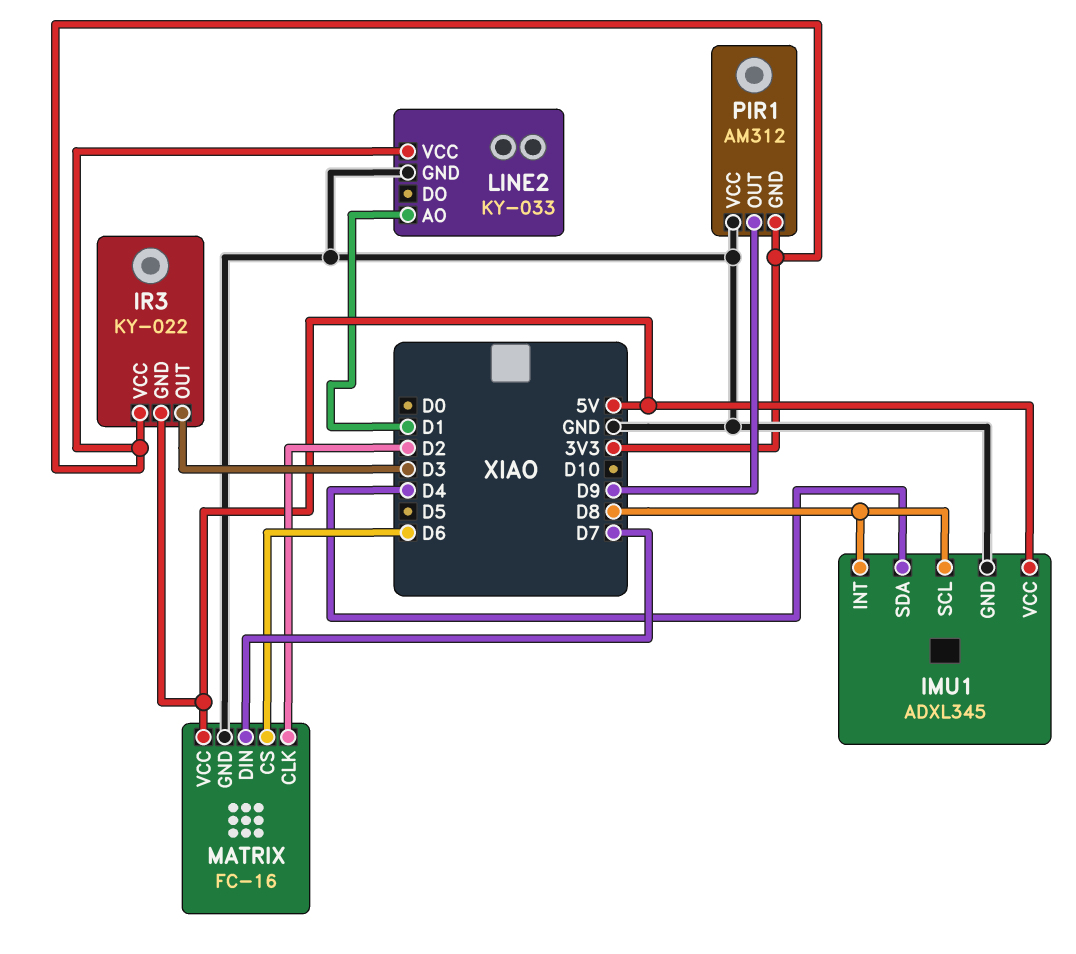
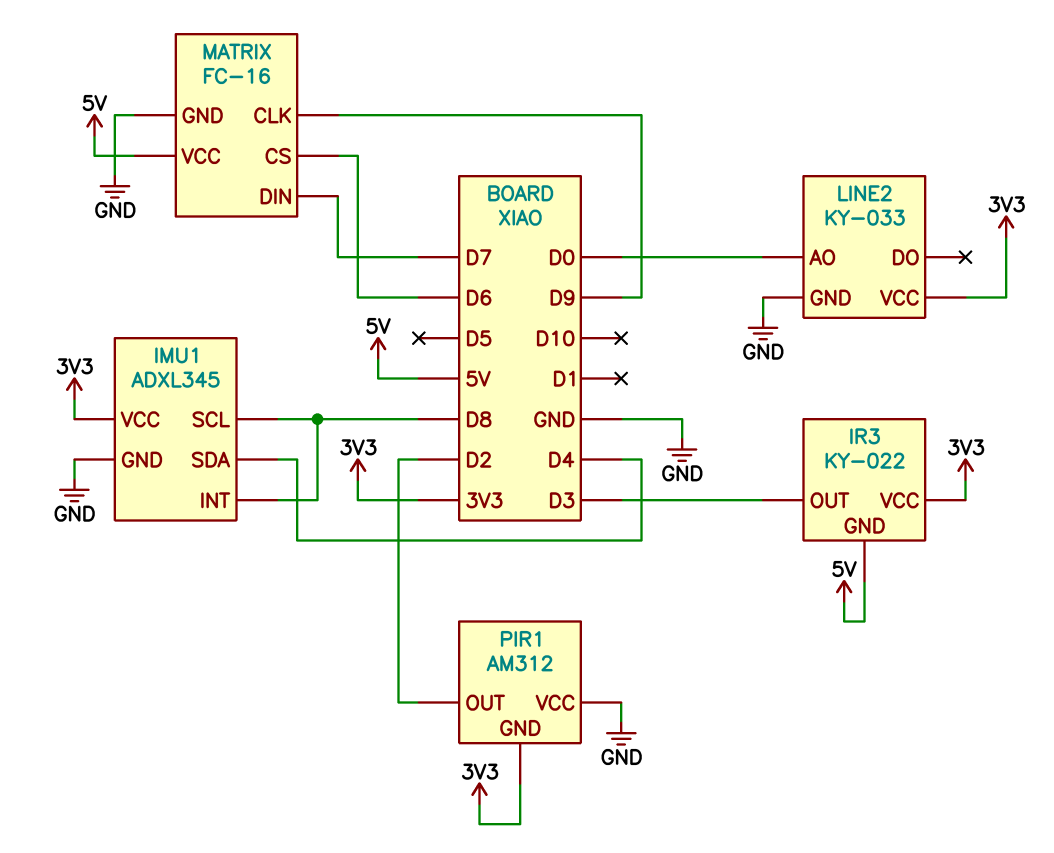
IMU1 pin VCC: 5V -> 3V3
LINE2 pin AO: D1 -> D0
MATRIX pin CLK: D2 -> D9
PIR1 pin OUT: D9 -> D2

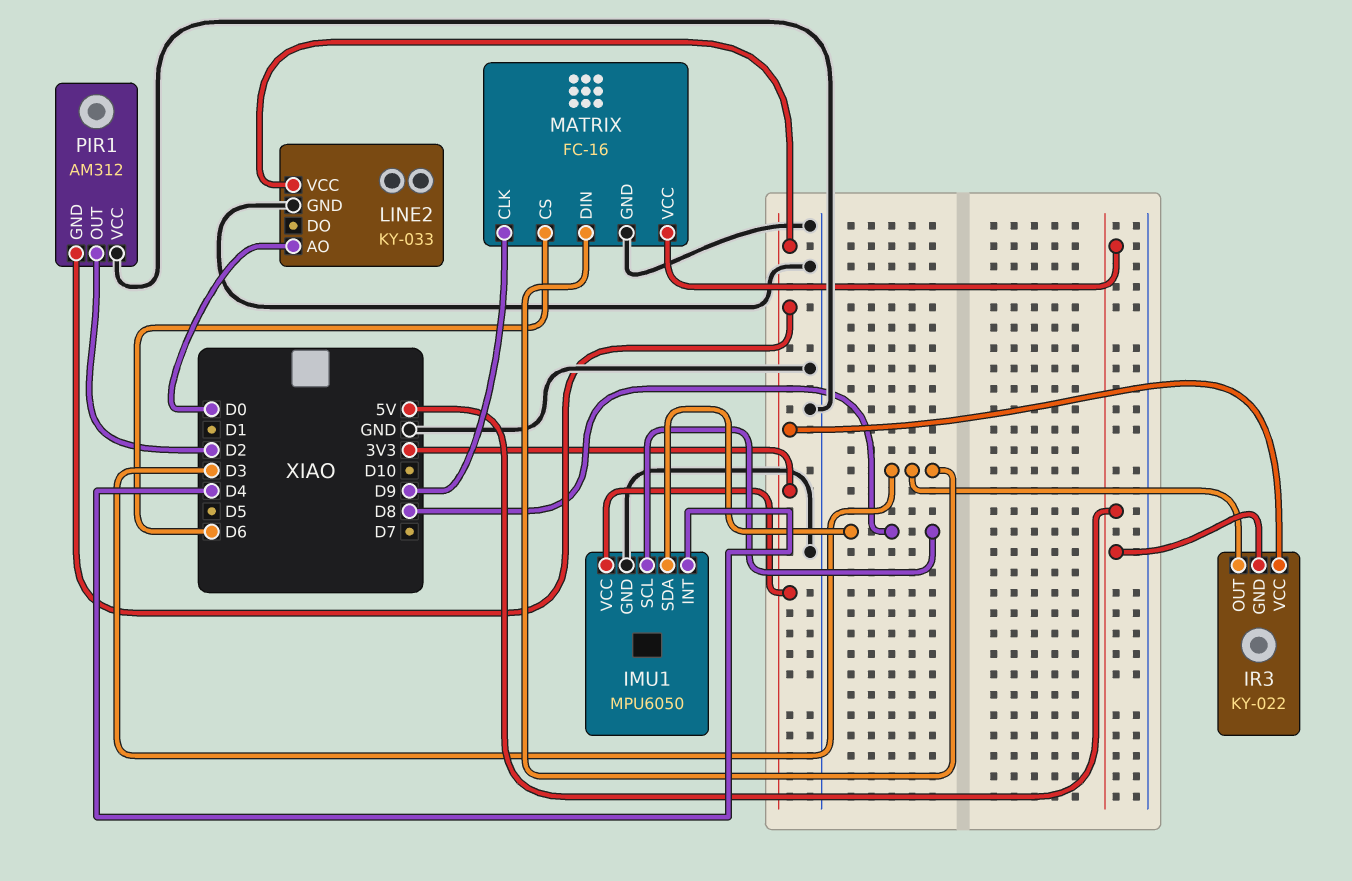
IMU1: ADXL345 -> MPU6050
IMU1 pin INT: D8 -> D4
IMU1 pin SDA: D4 -> D8
MATRIX pin DIN: D7 -> D3

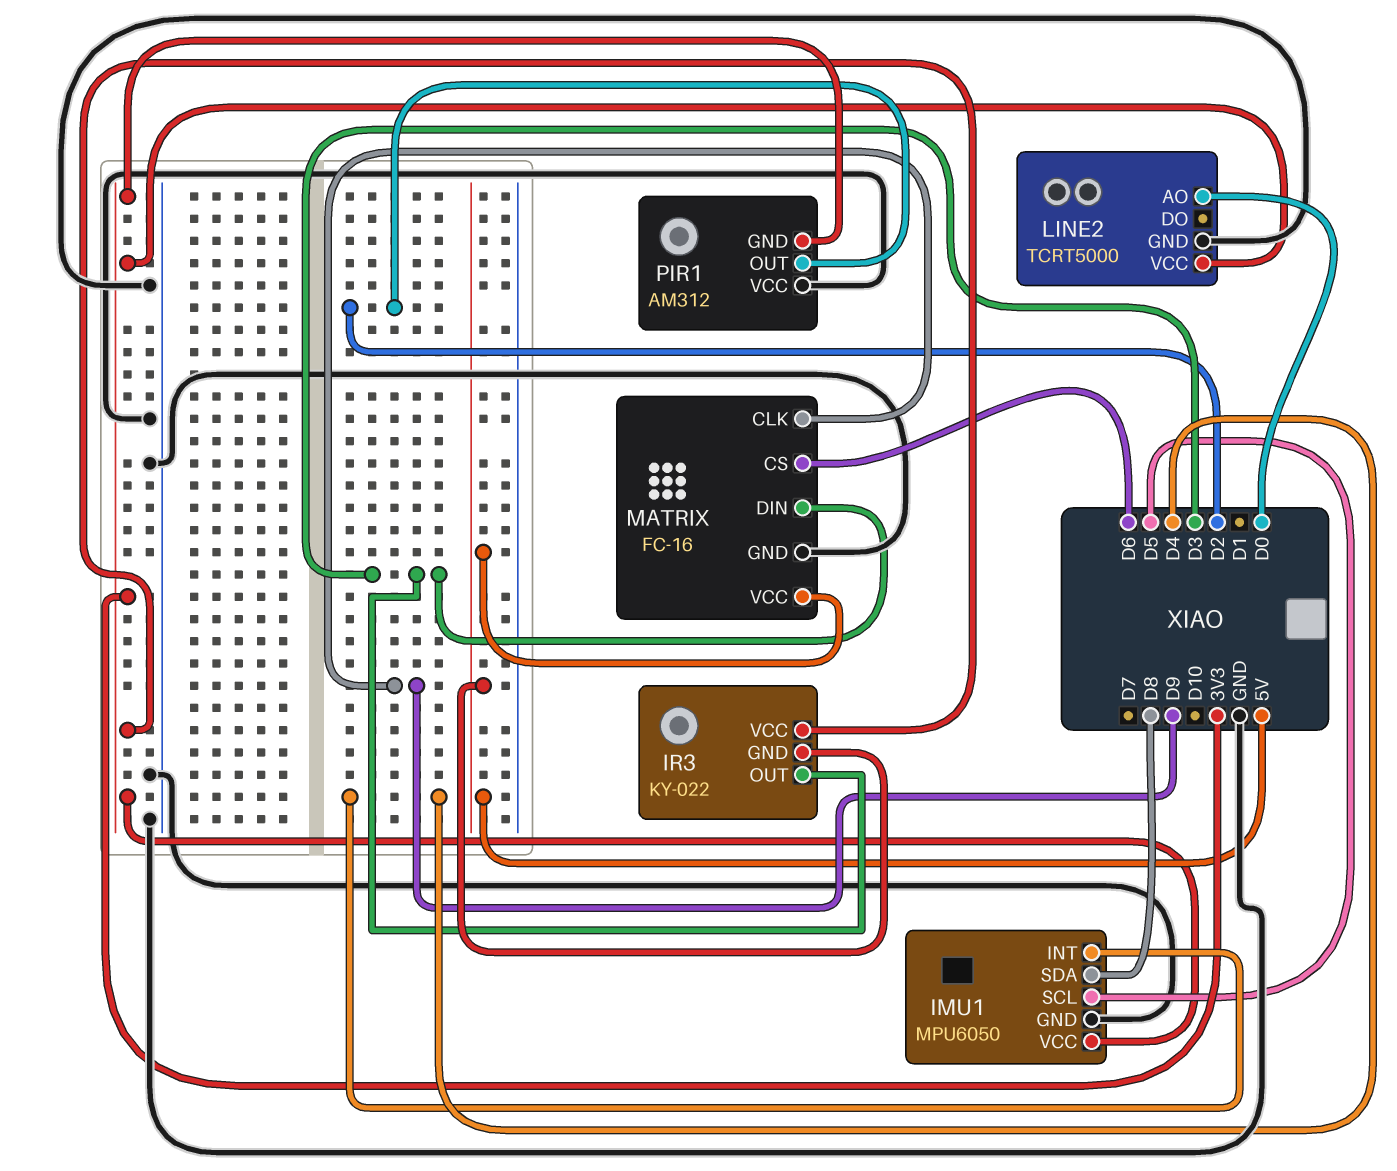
IMU1 pin SCL: D8 -> D5
LINE2: KY-033 -> TCRT5000

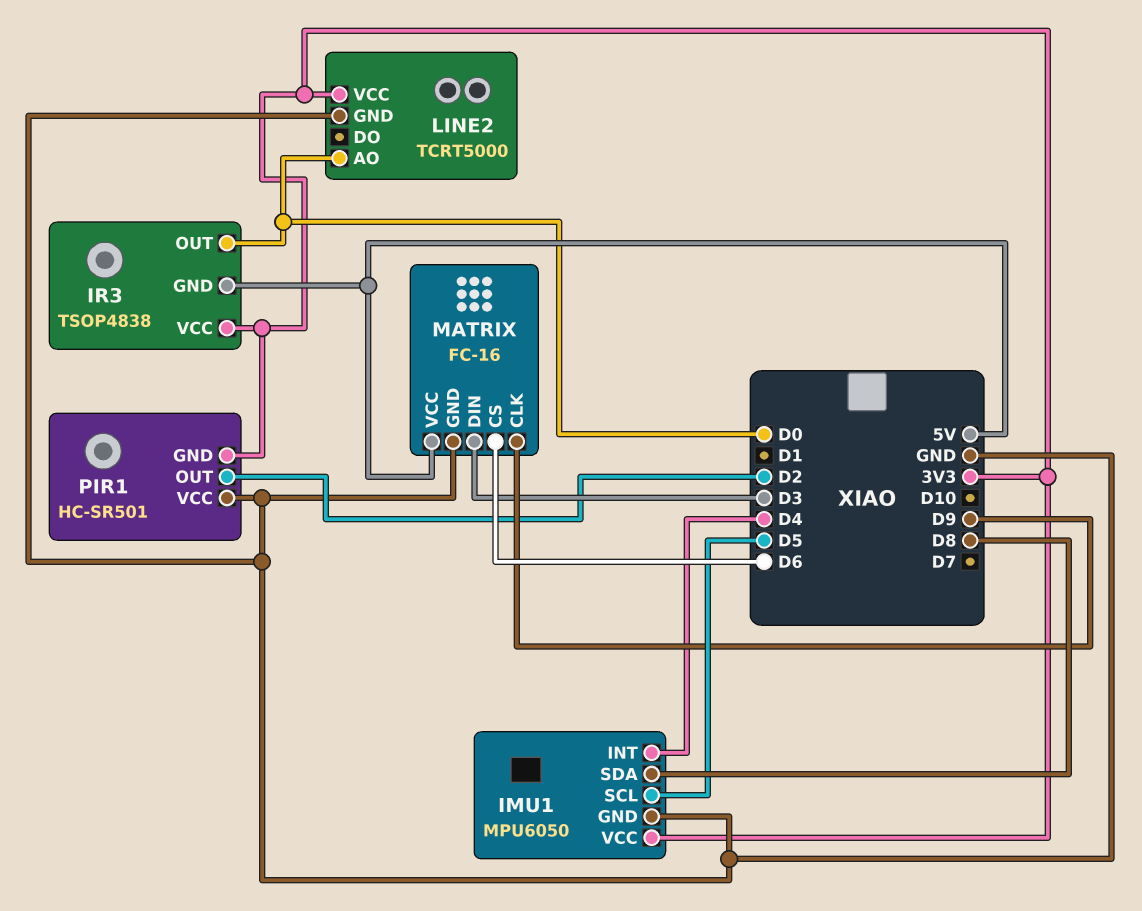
IR3: KY-022 -> TSOP4838
IR3 pin OUT: D3 -> D0
PIR1: AM312 -> HC-SR501

